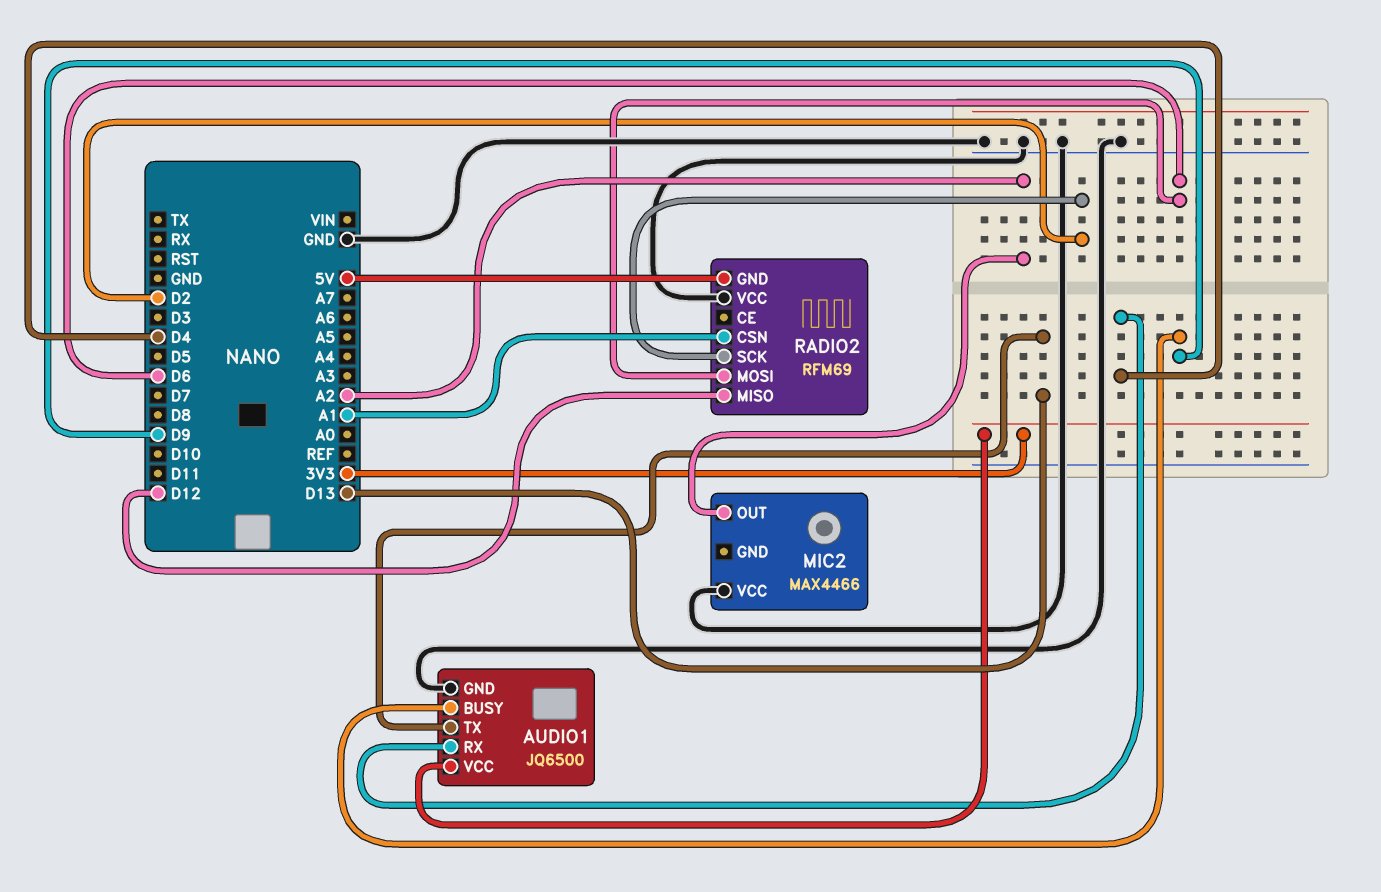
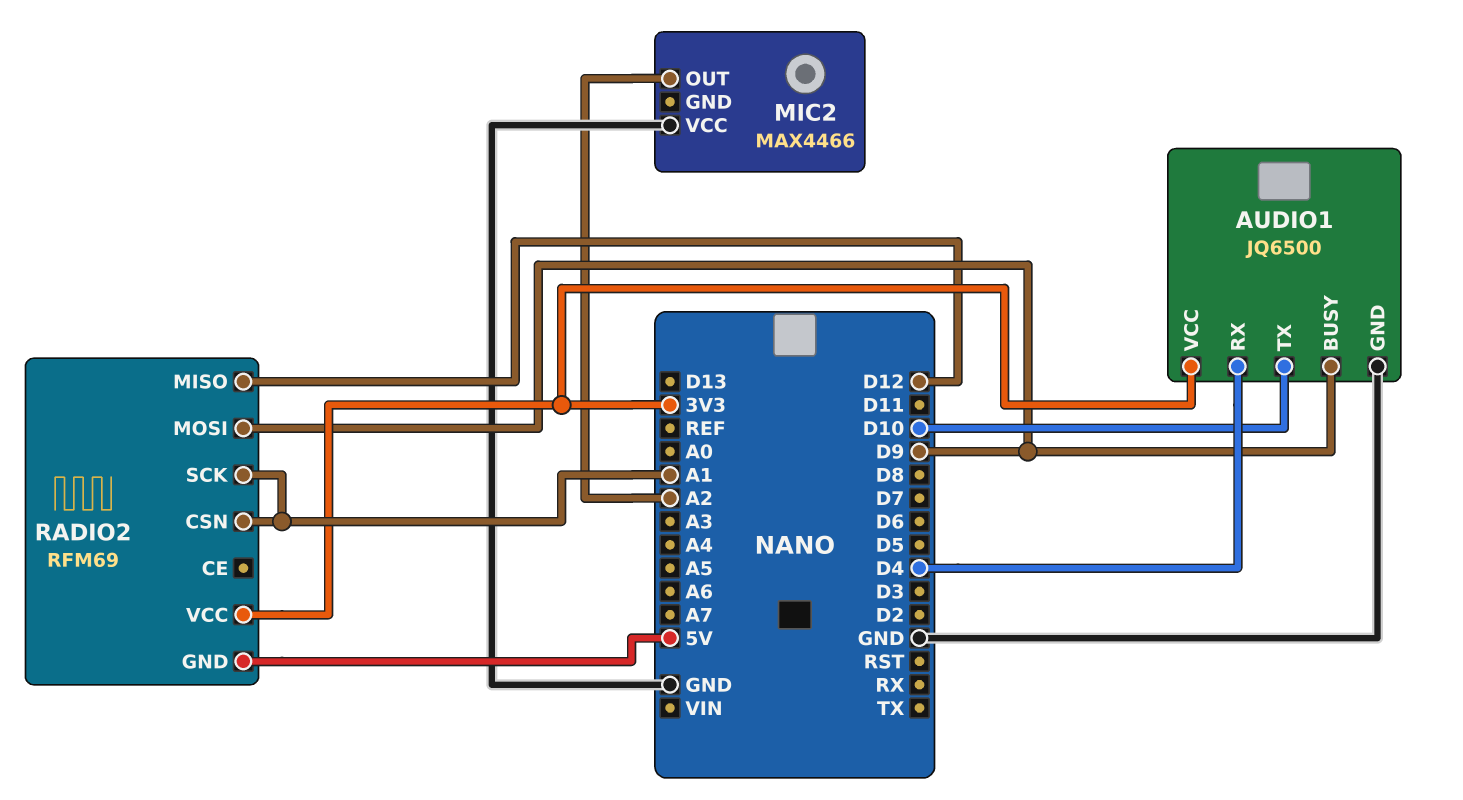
AUDIO1 pin TX: D13 -> D10
RADIO2 pin MOSI: D6 -> D9
RADIO2 pin SCK: D2 -> A1
RADIO2 pin VCC: GND -> 3V3

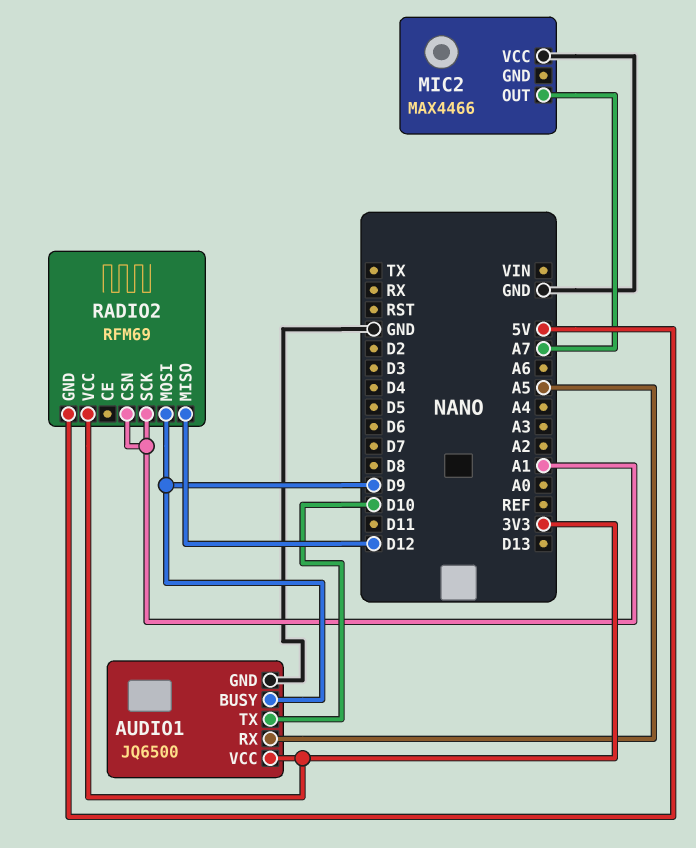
AUDIO1 pin RX: D4 -> A5
MIC2 pin OUT: A2 -> A7

